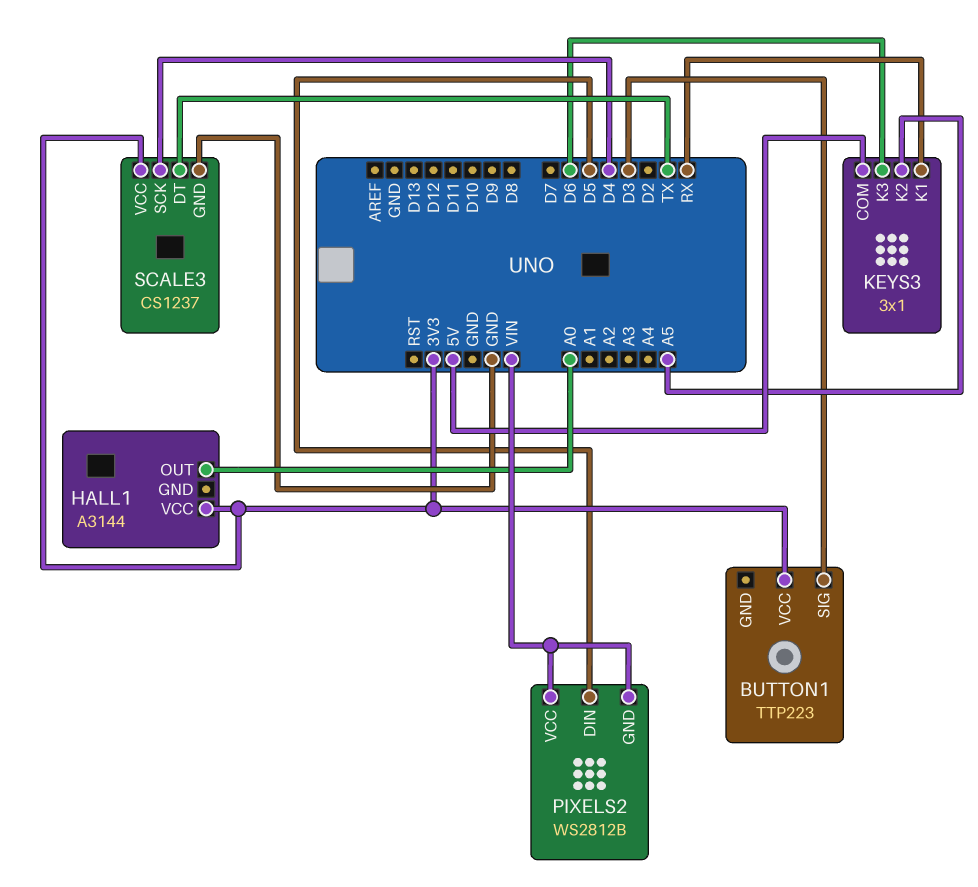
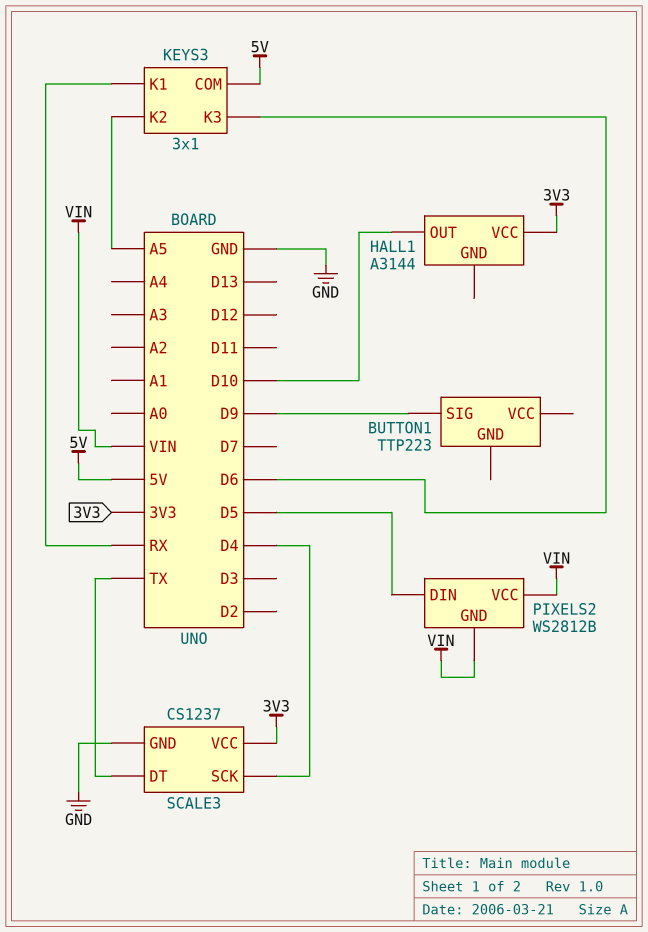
BUTTON1 pin SIG: D3 -> D9
BUTTON1 pin VCC: 3V3 -> none
HALL1 pin OUT: A0 -> D10

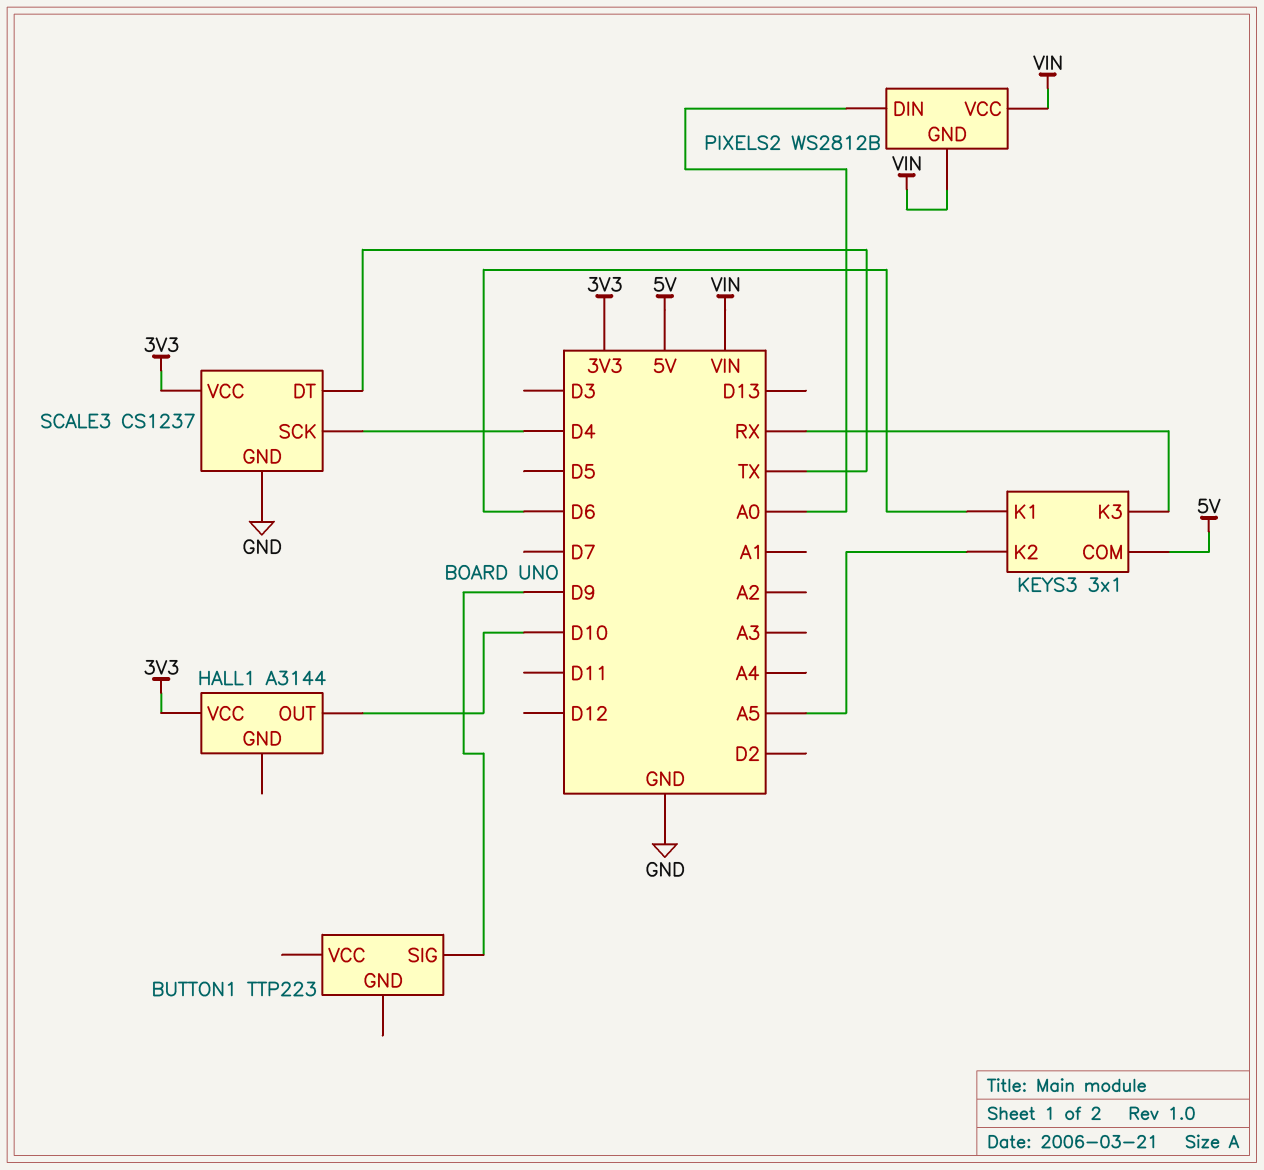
KEYS3 pin K1: RX -> D6
KEYS3 pin K3: D6 -> RX
PIXELS2 pin DIN: D5 -> A0

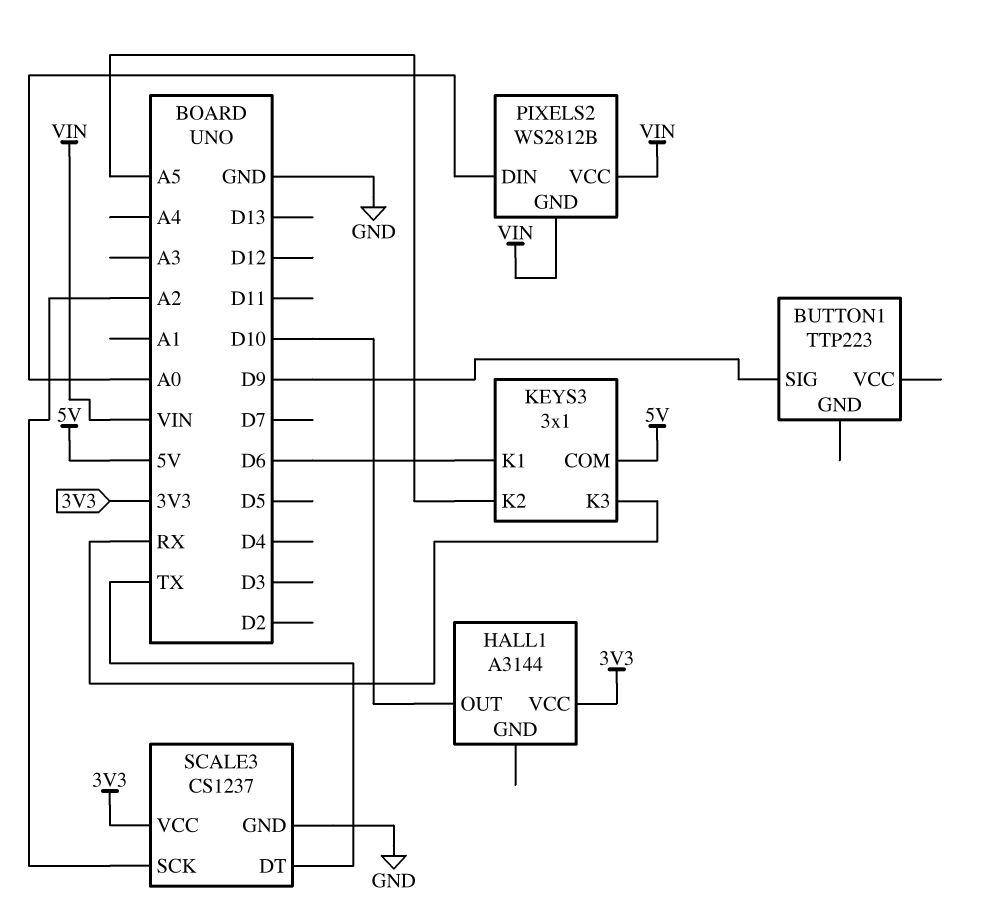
SCALE3 pin SCK: D4 -> A2

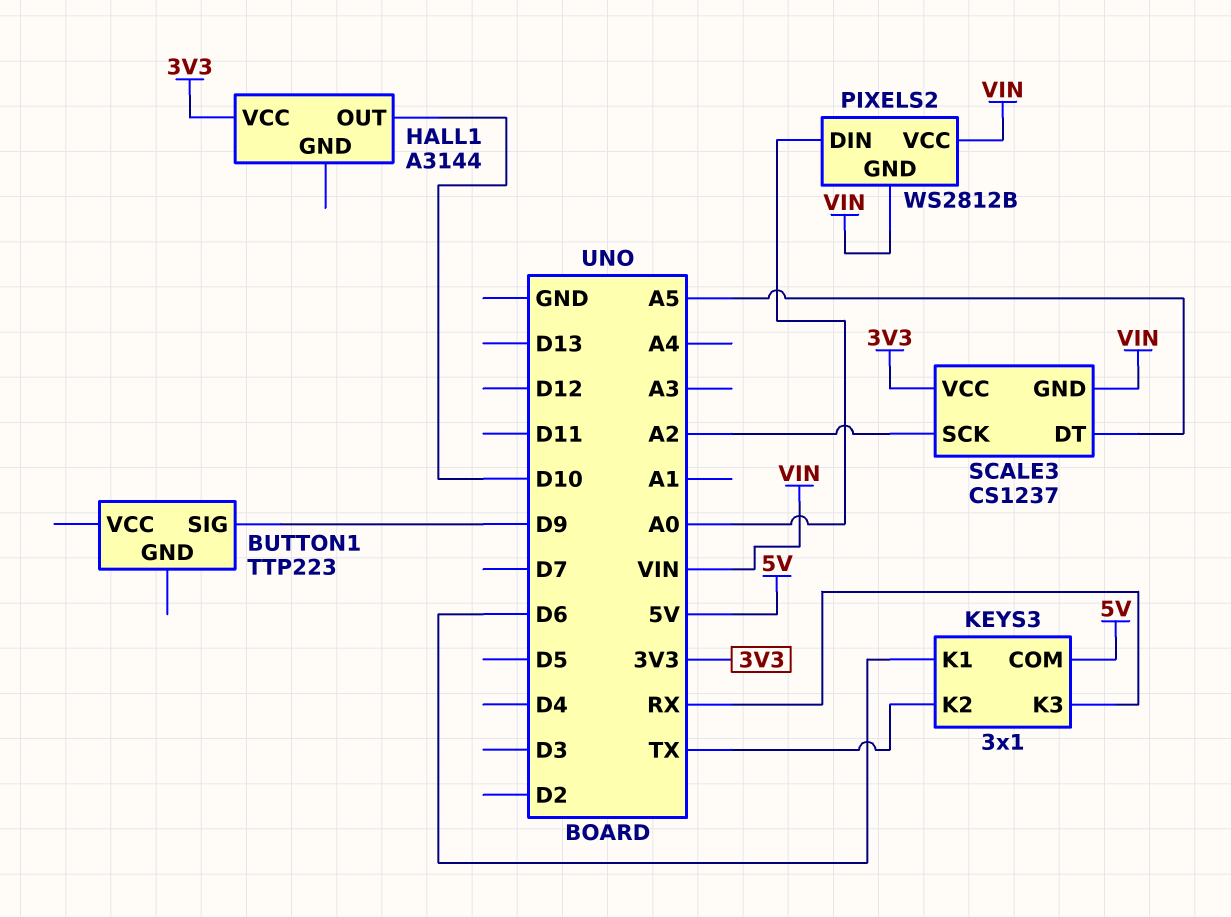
KEYS3 pin K2: A5 -> TX
SCALE3 pin DT: TX -> A5
SCALE3 pin GND: GND -> VIN

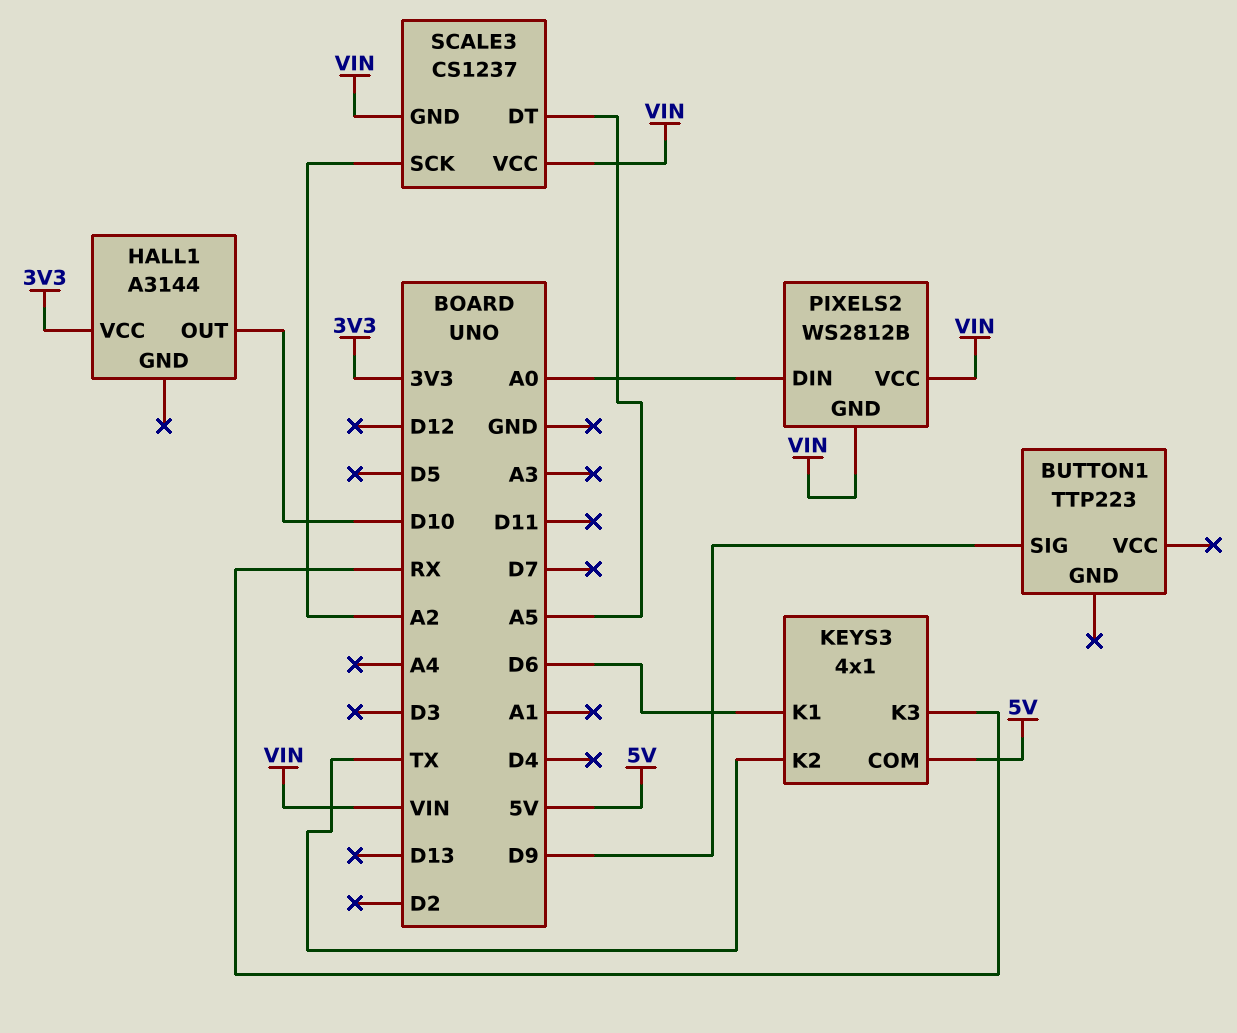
KEYS3: 3x1 -> 4x1
SCALE3 pin VCC: 3V3 -> VIN

